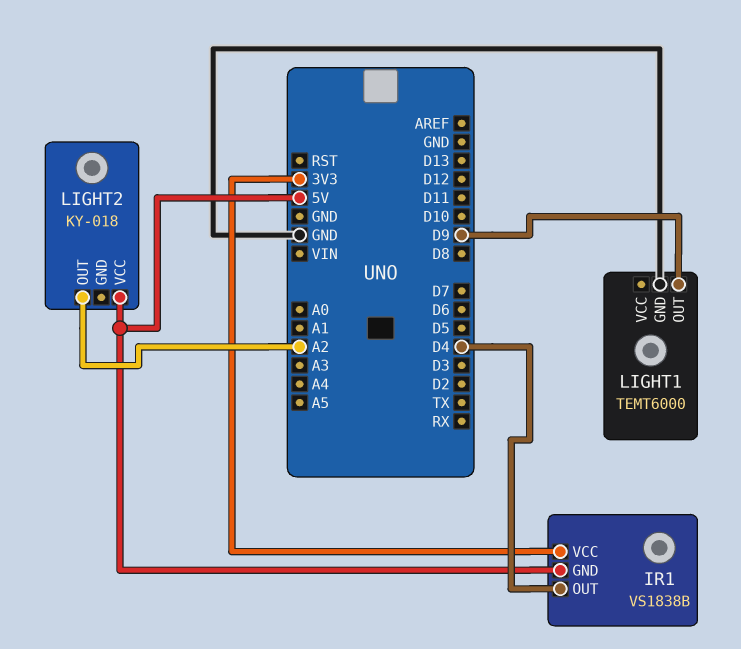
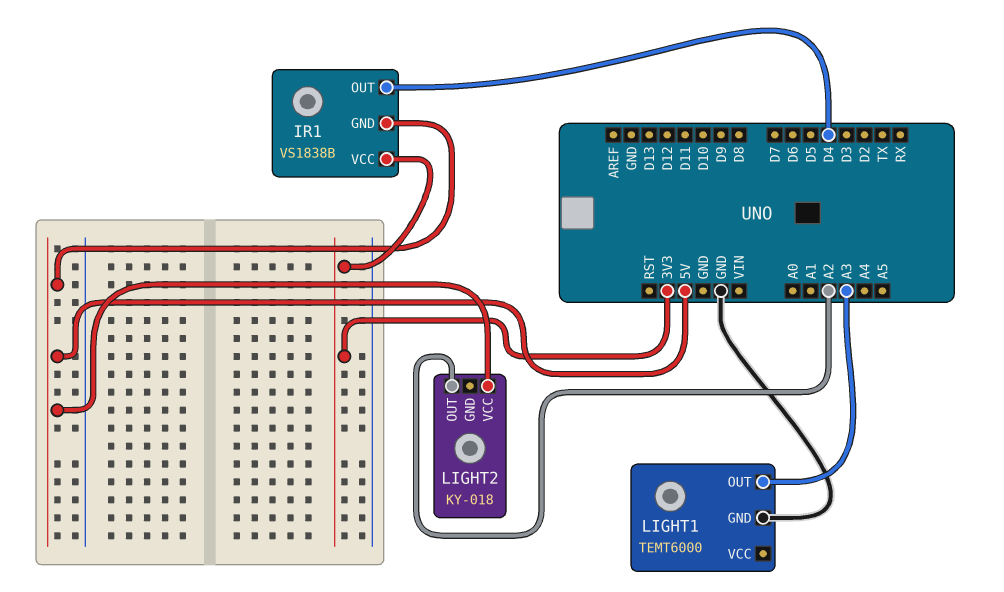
LIGHT1 pin OUT: D9 -> A3

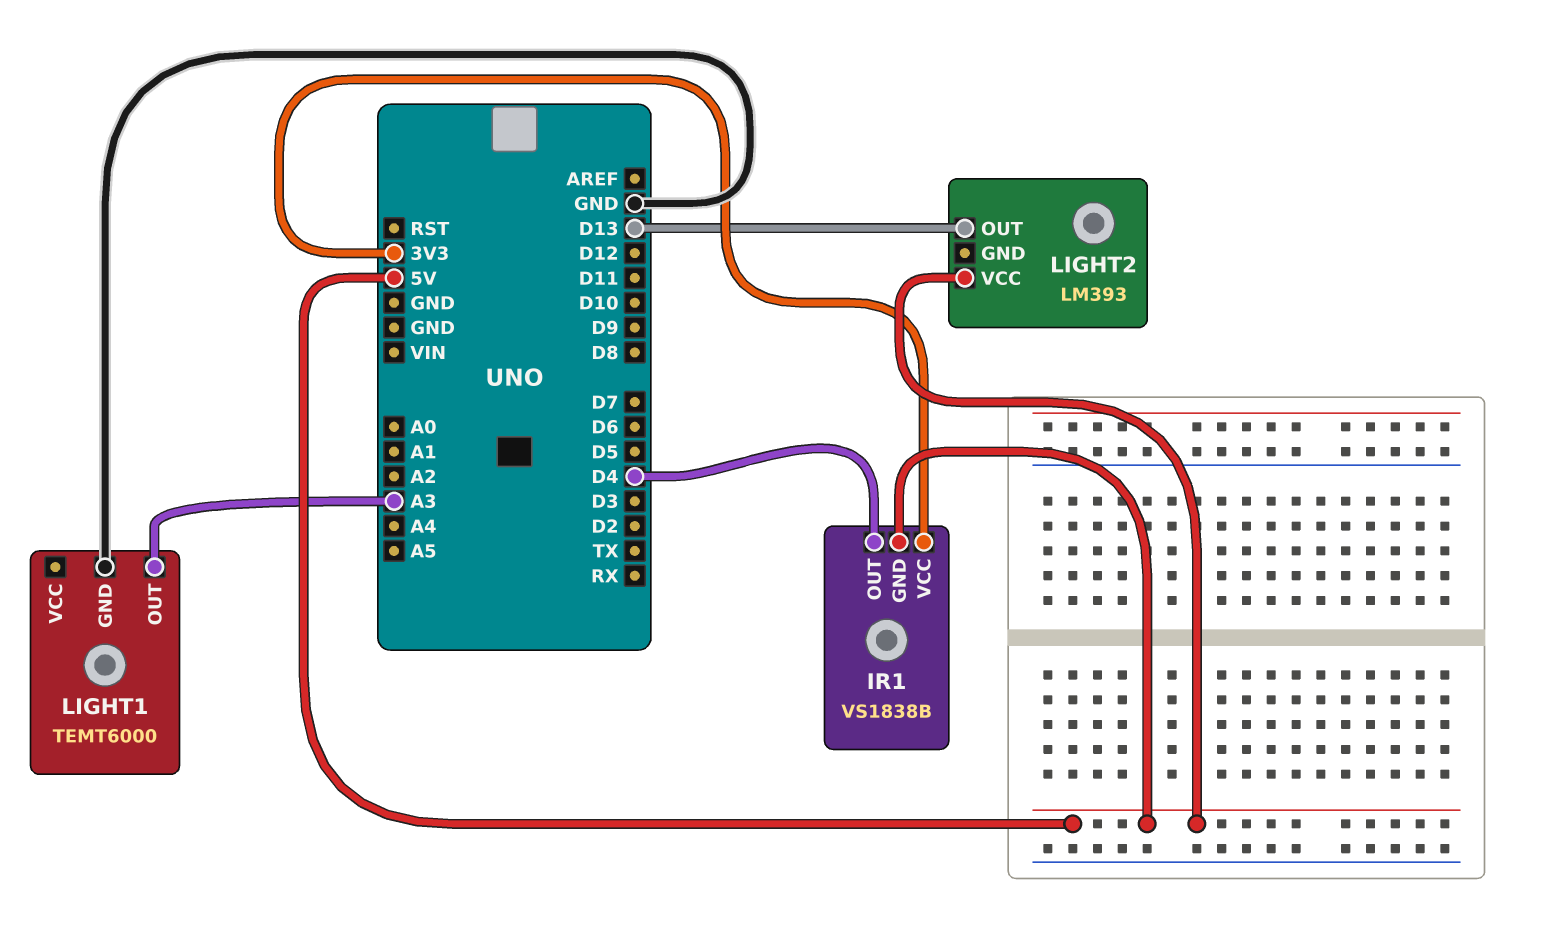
LIGHT2: KY-018 -> LM393
LIGHT2 pin OUT: A2 -> D13

